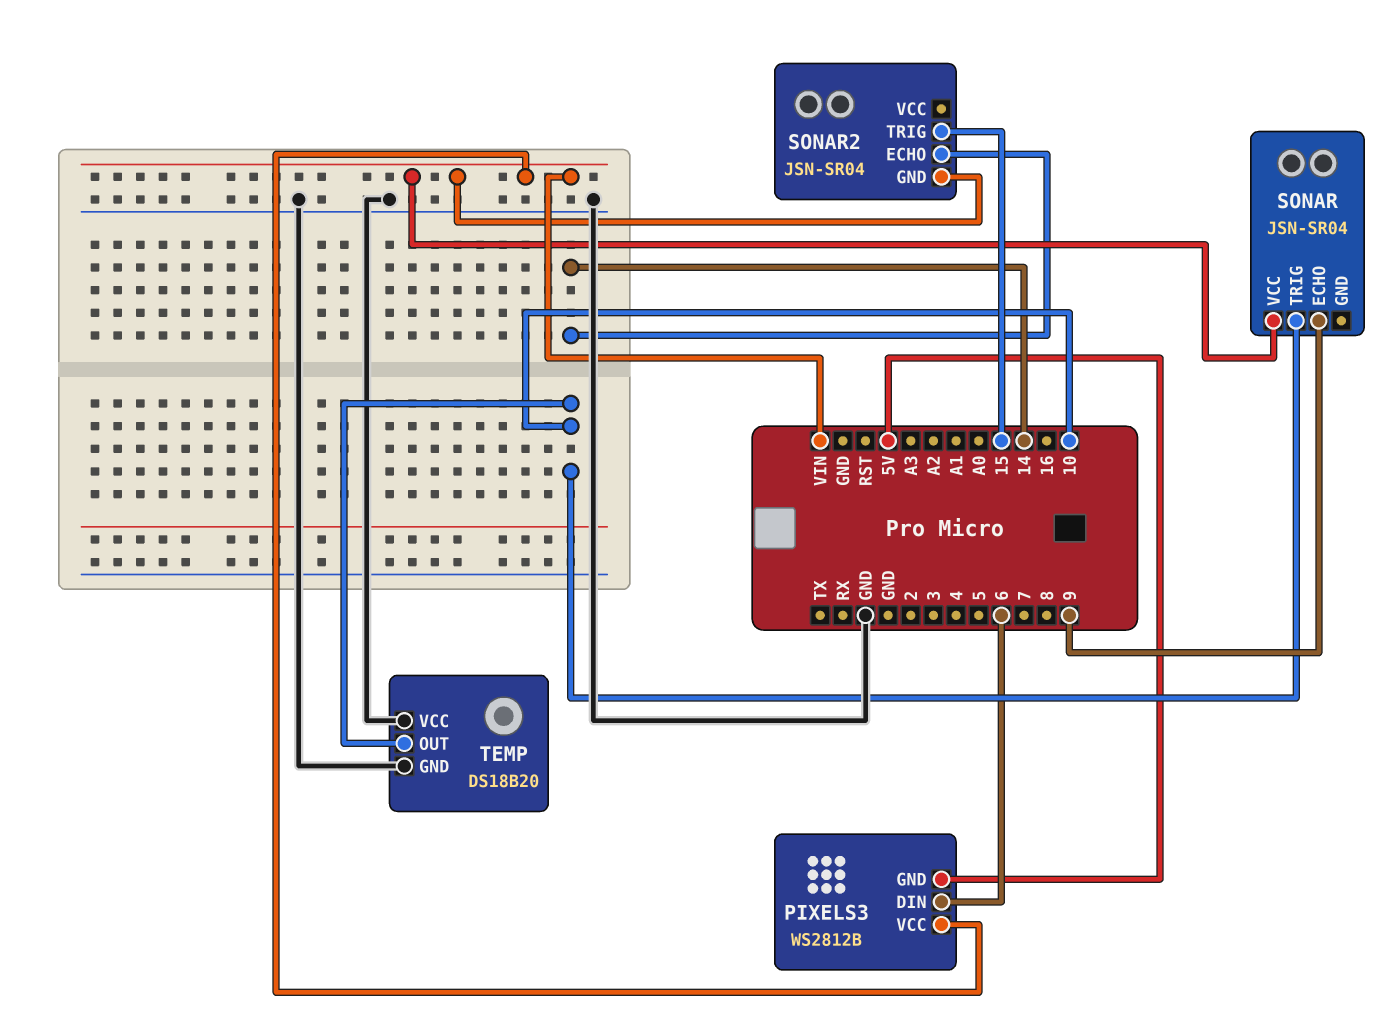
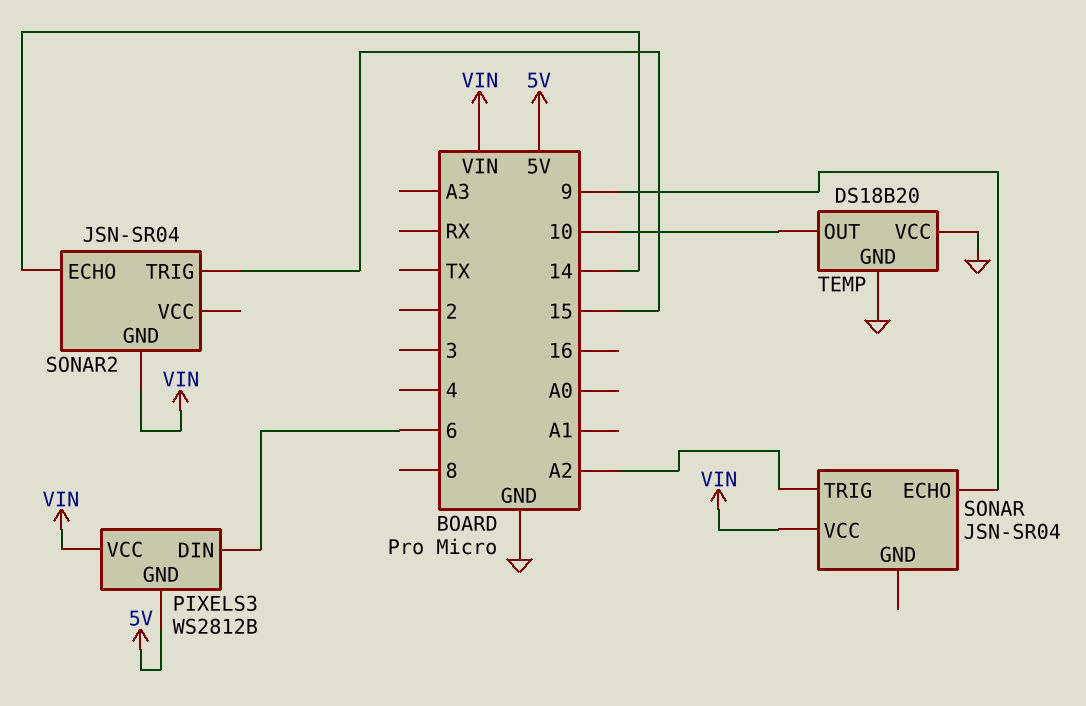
SONAR pin TRIG: 10 -> A2

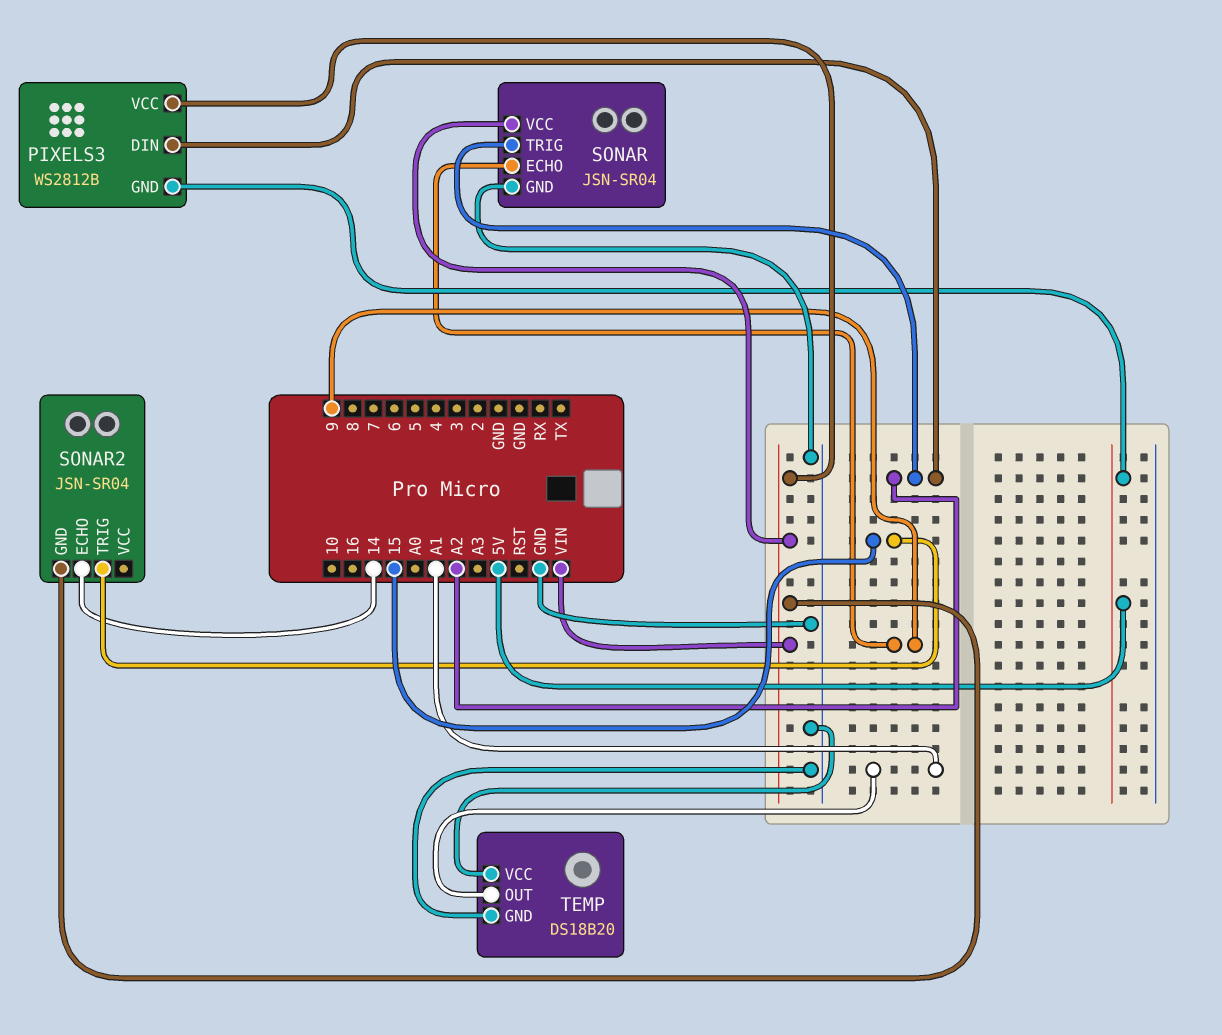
PIXELS3 pin DIN: 6 -> A2
SONAR pin GND: none -> GND
TEMP pin OUT: 10 -> A1

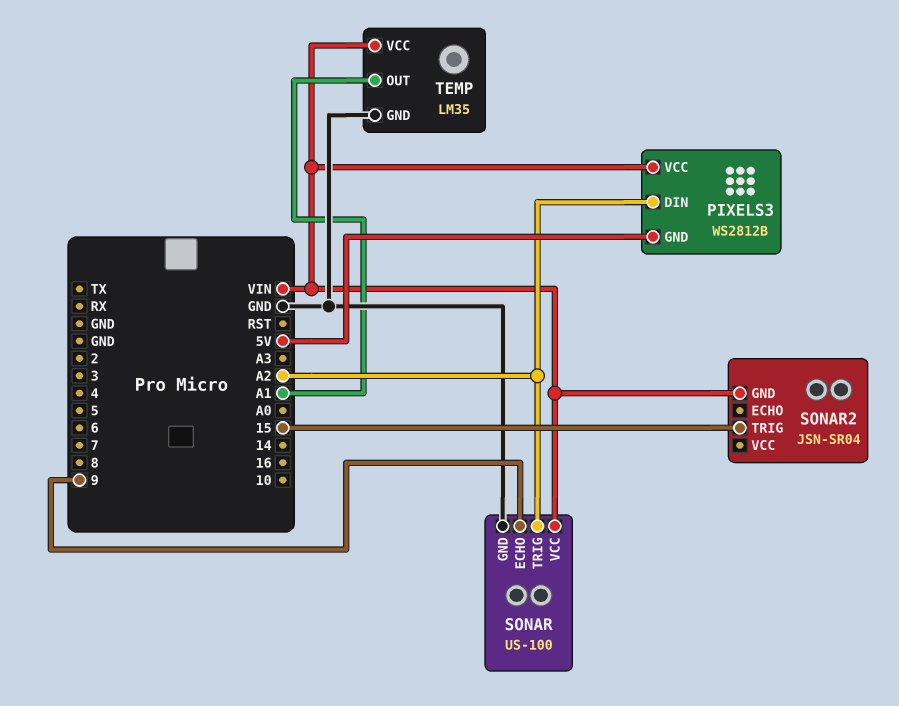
SONAR: JSN-SR04 -> US-100
SONAR2 pin ECHO: 14 -> none
TEMP: DS18B20 -> LM35
TEMP pin VCC: GND -> VIN

